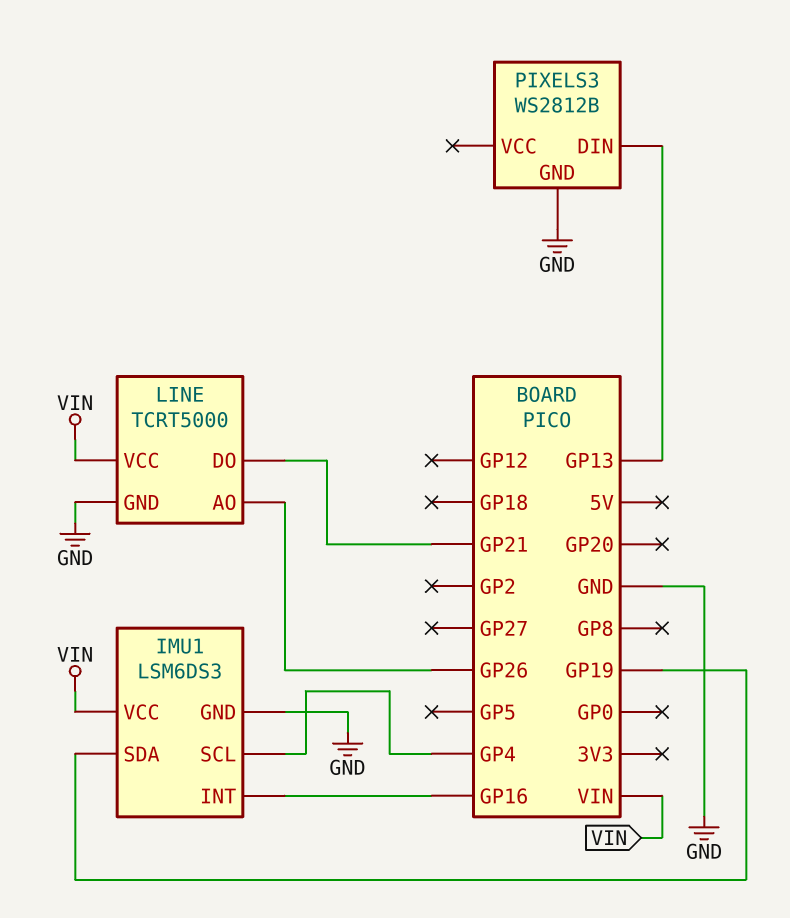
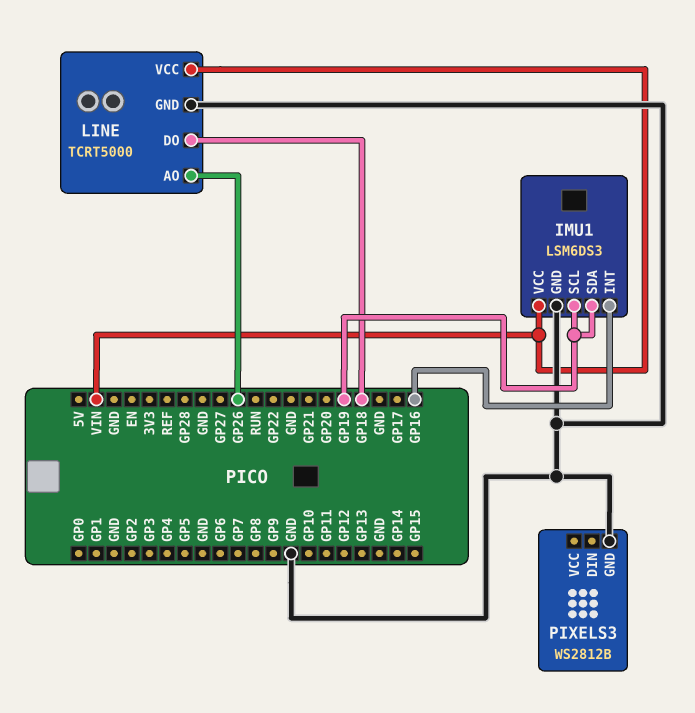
IMU1 pin SCL: GP4 -> GP19
LINE pin DO: GP21 -> GP18
PIXELS3 pin DIN: GP13 -> none

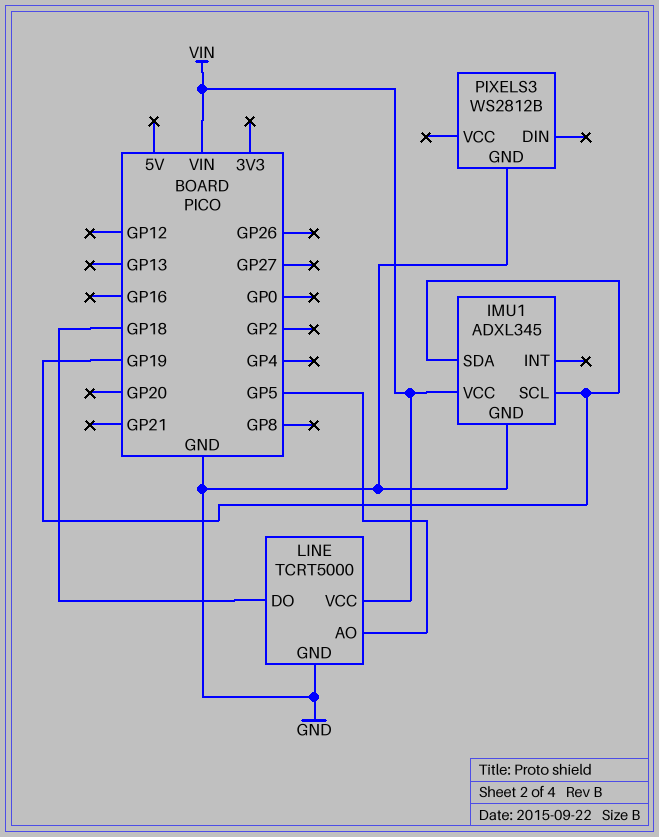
IMU1: LSM6DS3 -> ADXL345
IMU1 pin INT: GP16 -> none
LINE pin AO: GP26 -> GP5

